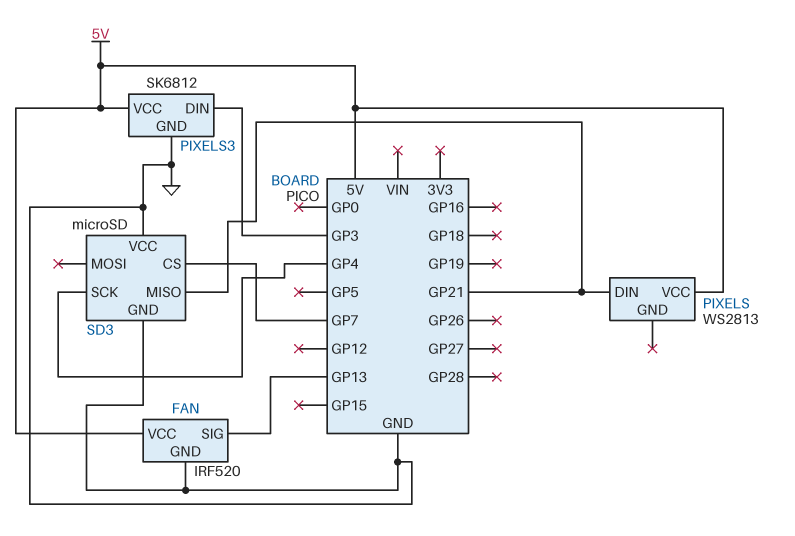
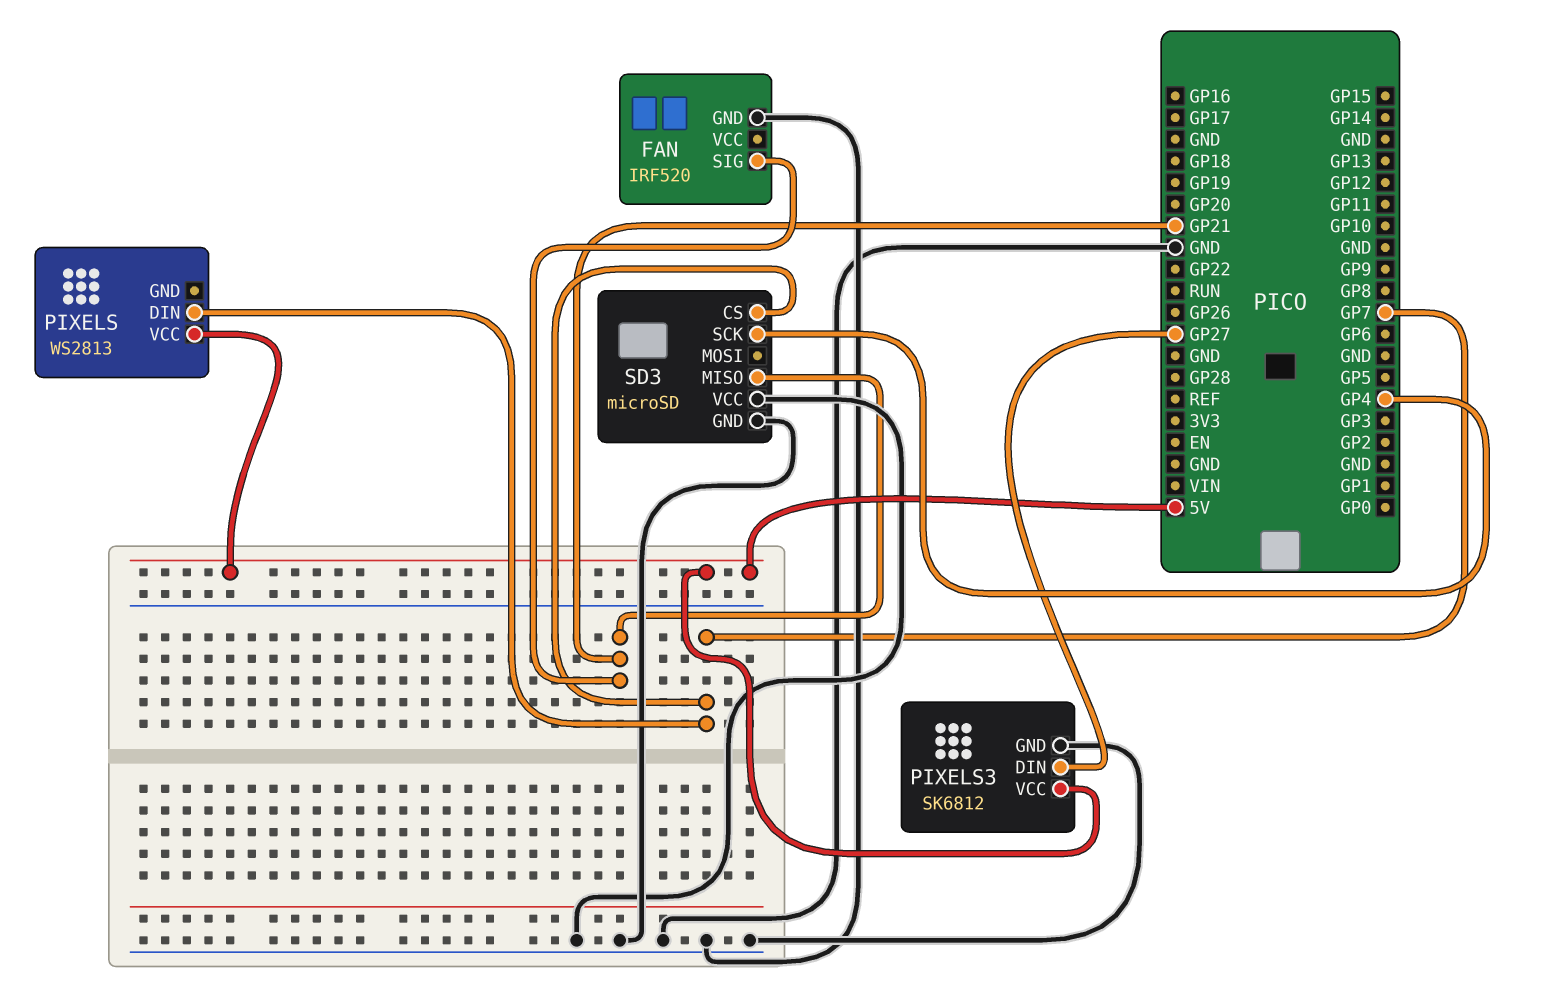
FAN pin SIG: GP13 -> GP21
FAN pin VCC: 5V -> none
PIXELS pin DIN: GP21 -> GP7
PIXELS3 pin DIN: GP3 -> GP27

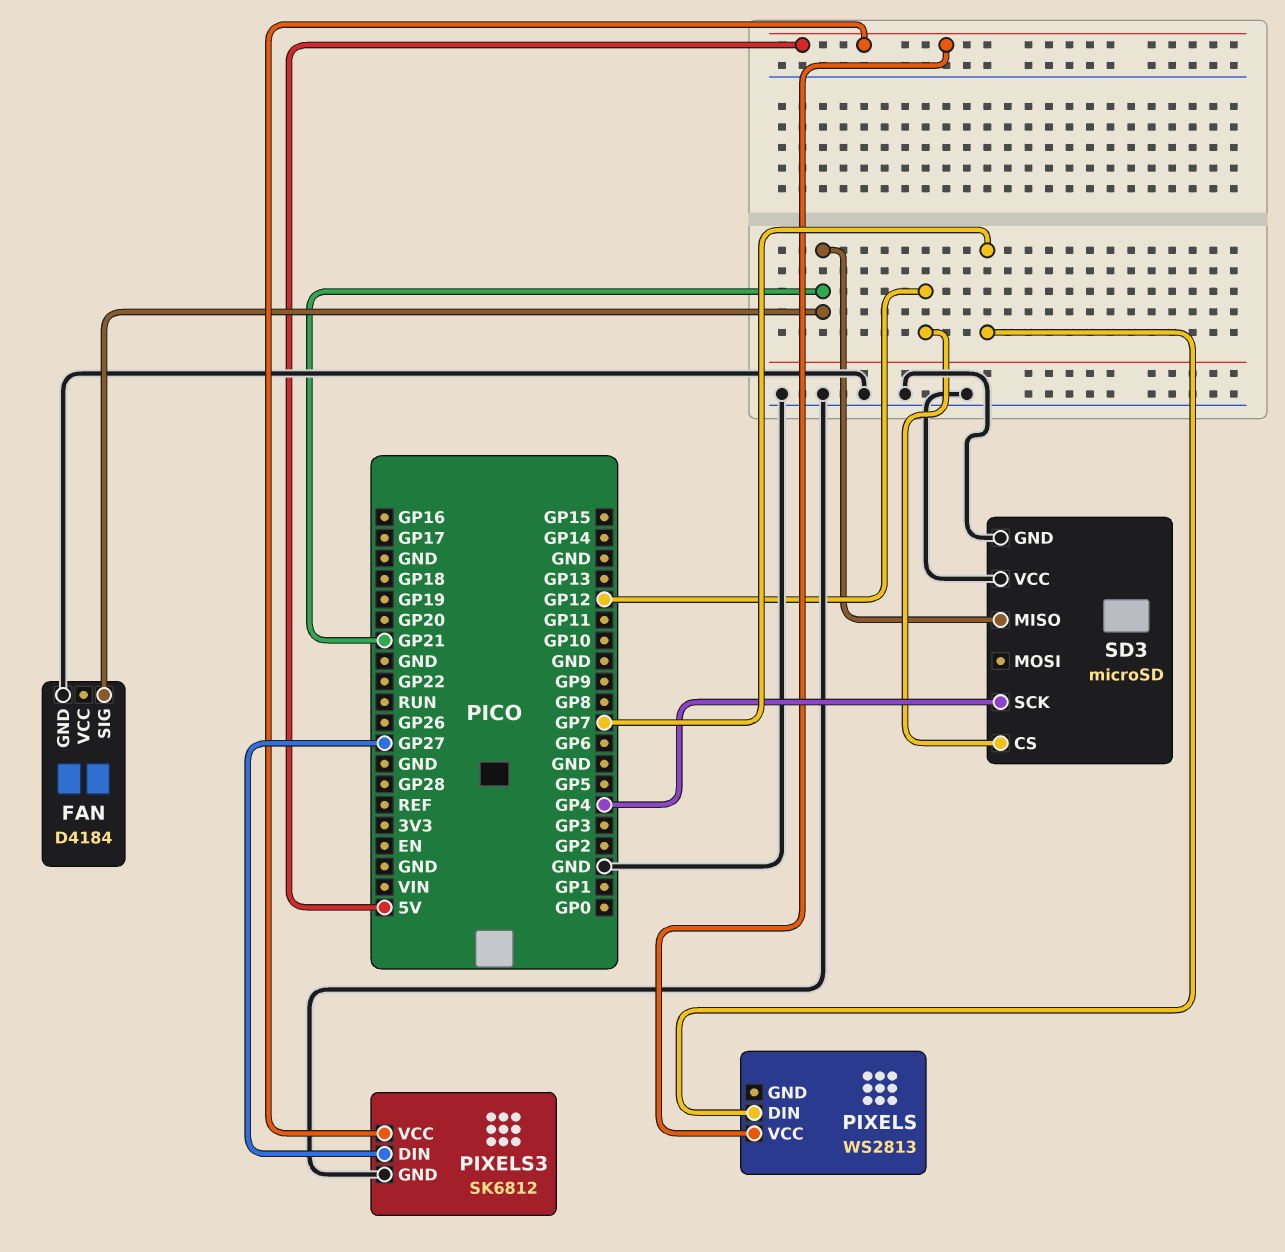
FAN: IRF520 -> D4184
SD3 pin CS: GP7 -> GP12

